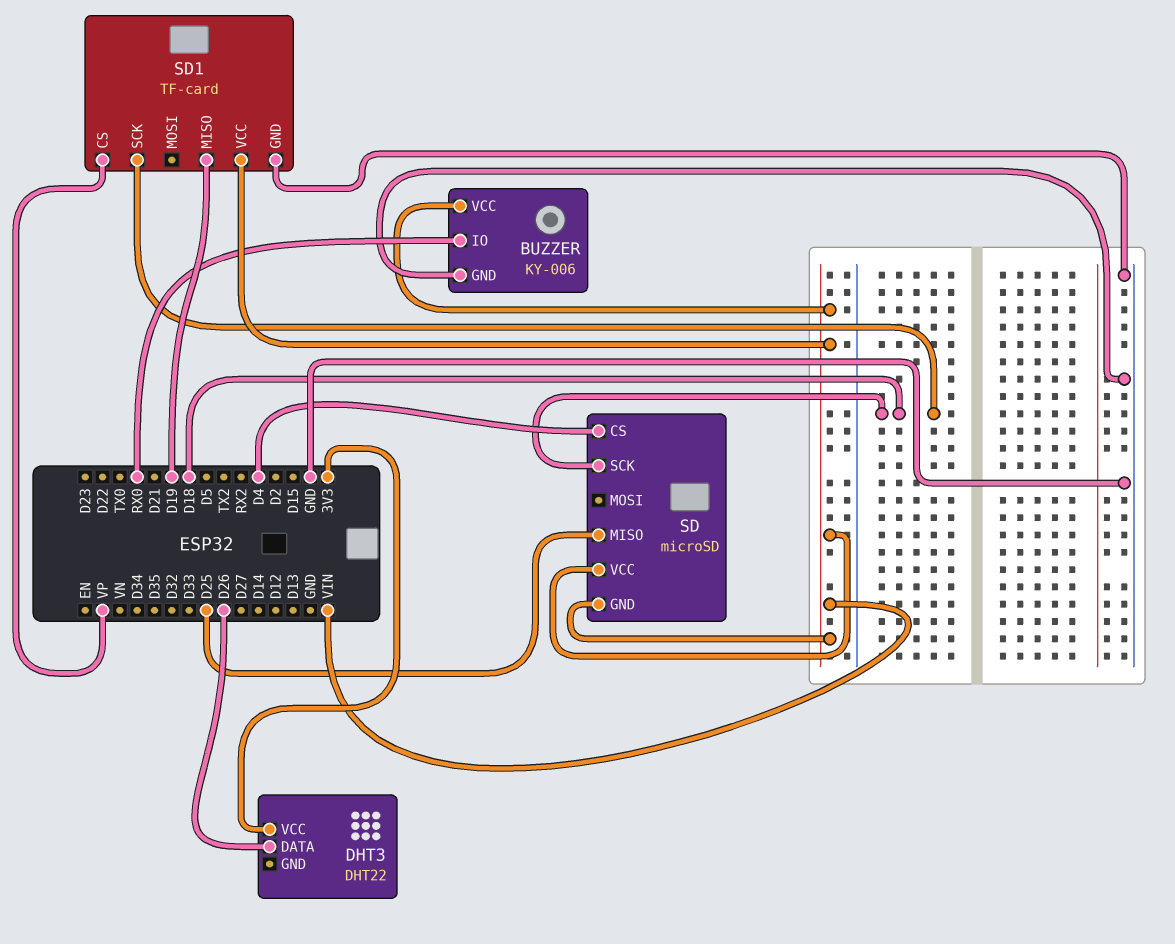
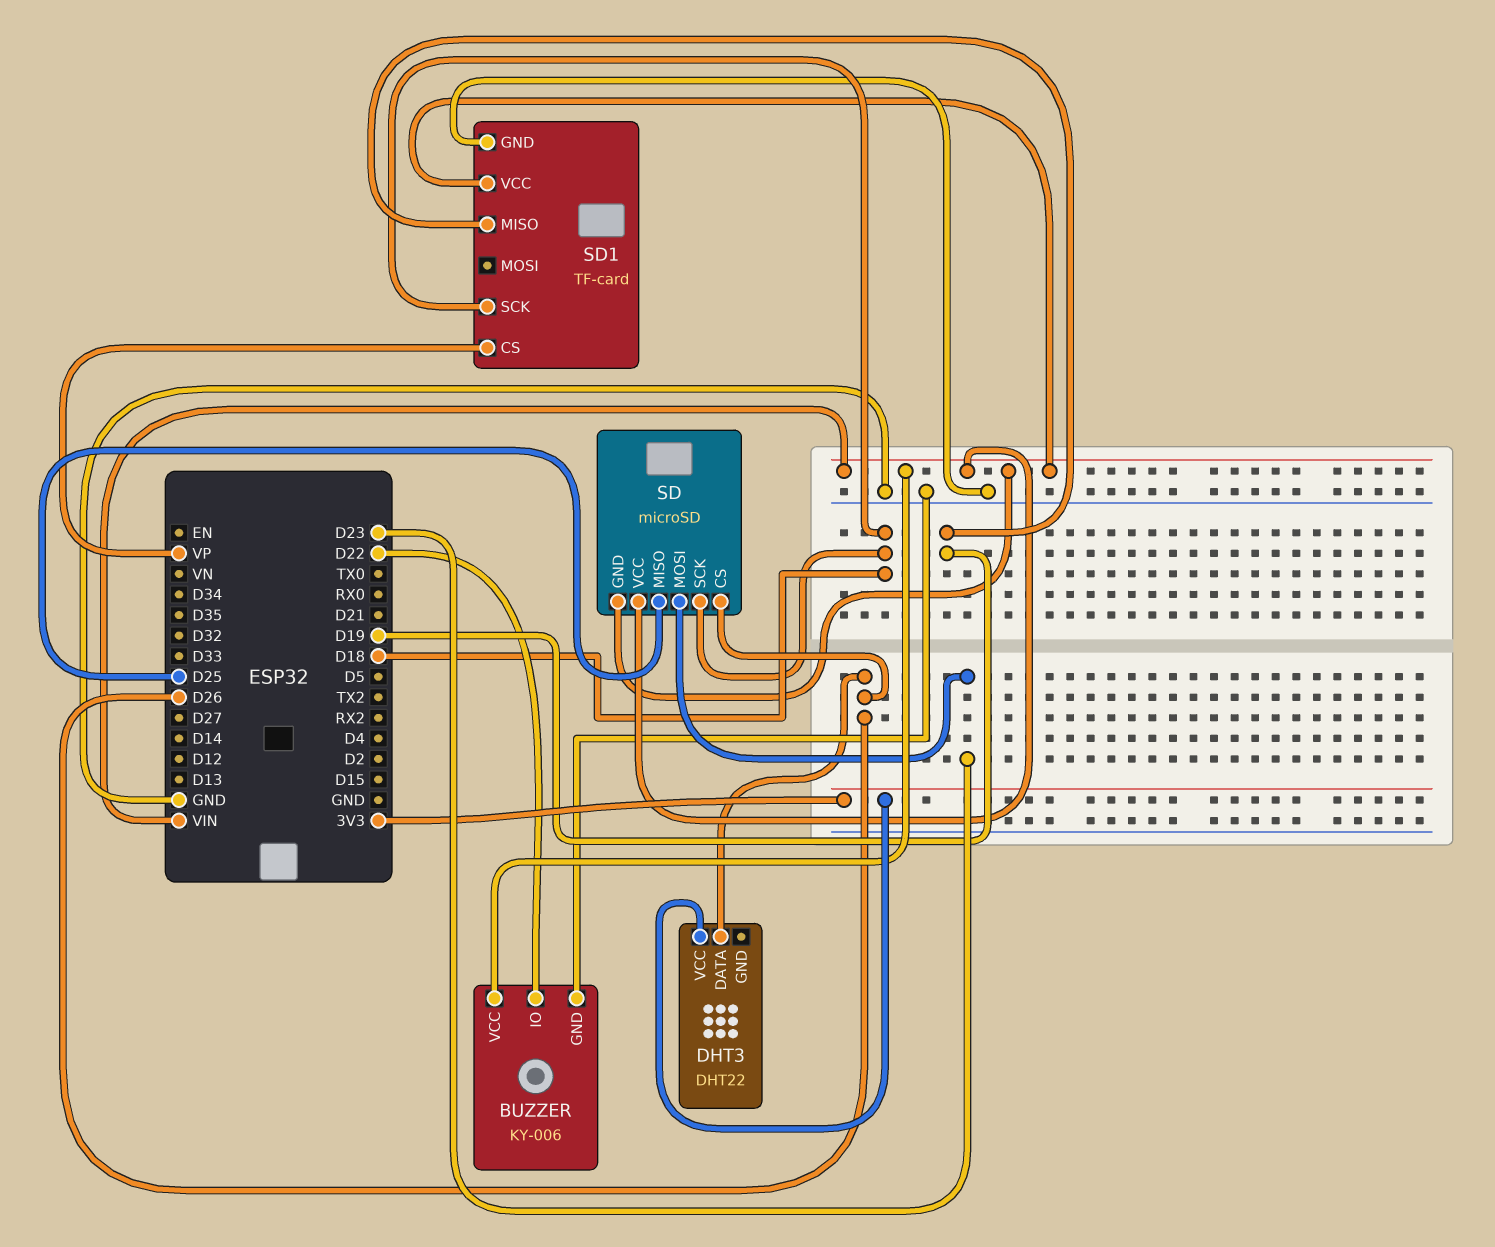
BUZZER pin IO: RX0 -> D22
SD pin CS: D4 -> D26
SD pin MOSI: none -> D23

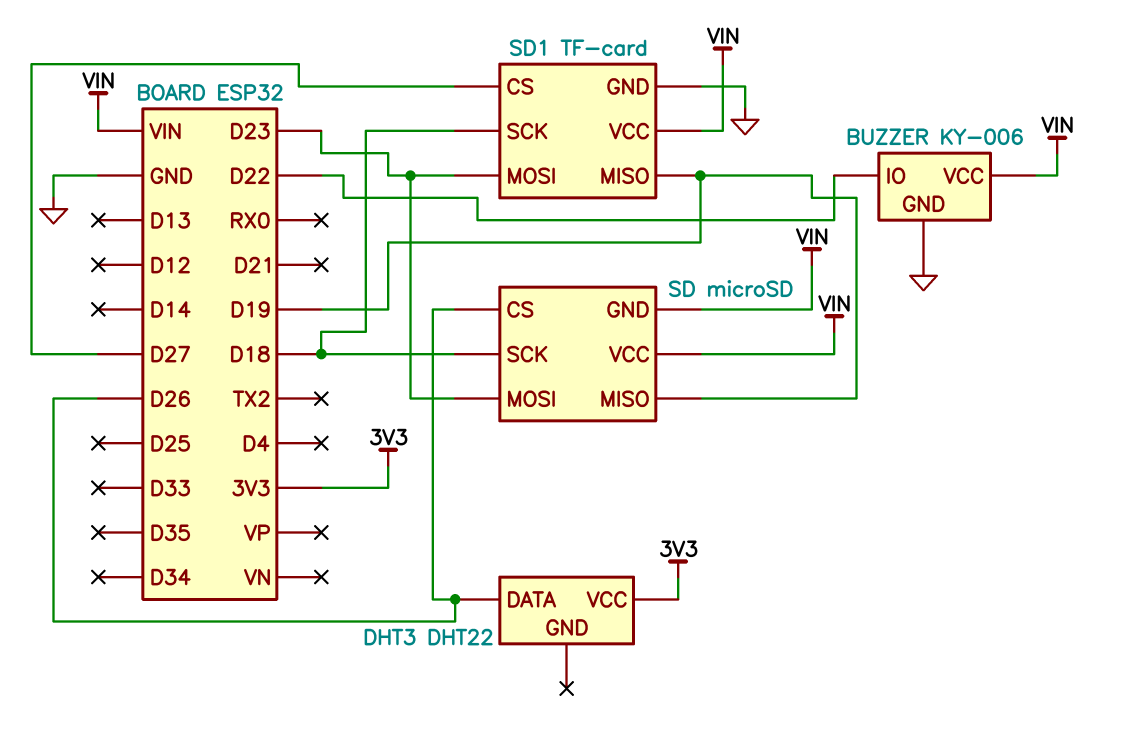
SD pin MISO: D25 -> D19
SD1 pin CS: VP -> D27
SD1 pin MOSI: none -> D23

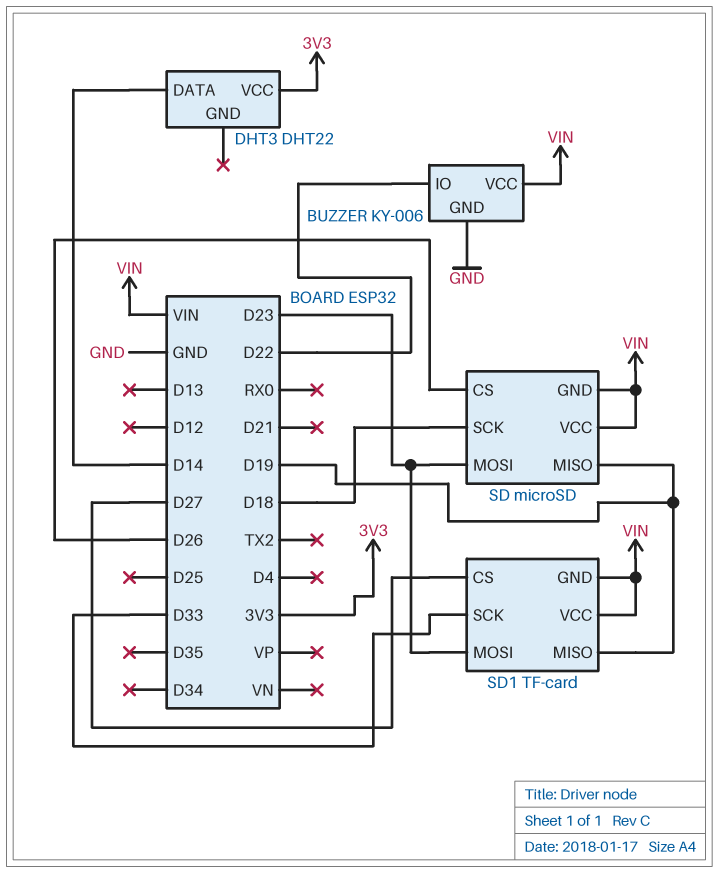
DHT3 pin DATA: D26 -> D14
SD1 pin GND: GND -> VIN
SD1 pin SCK: D18 -> D33

